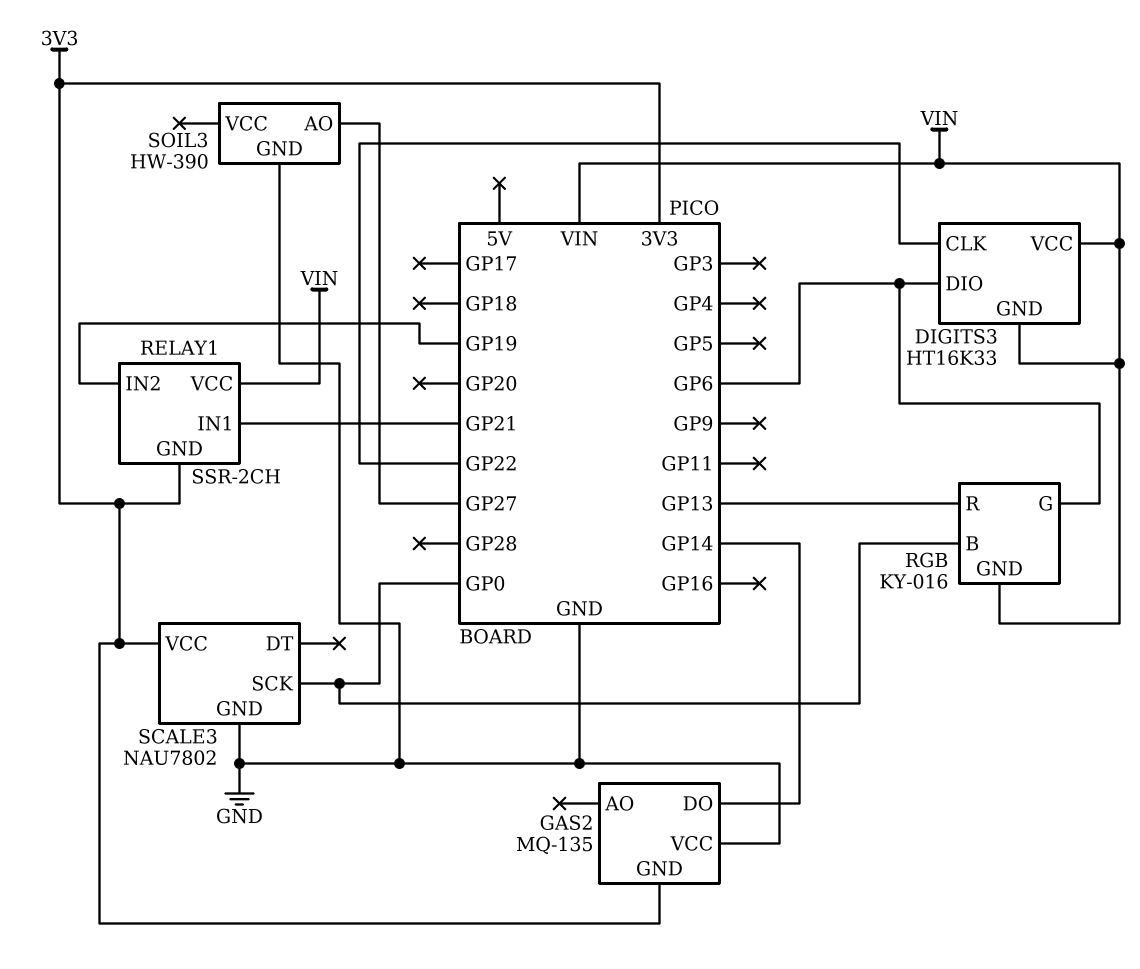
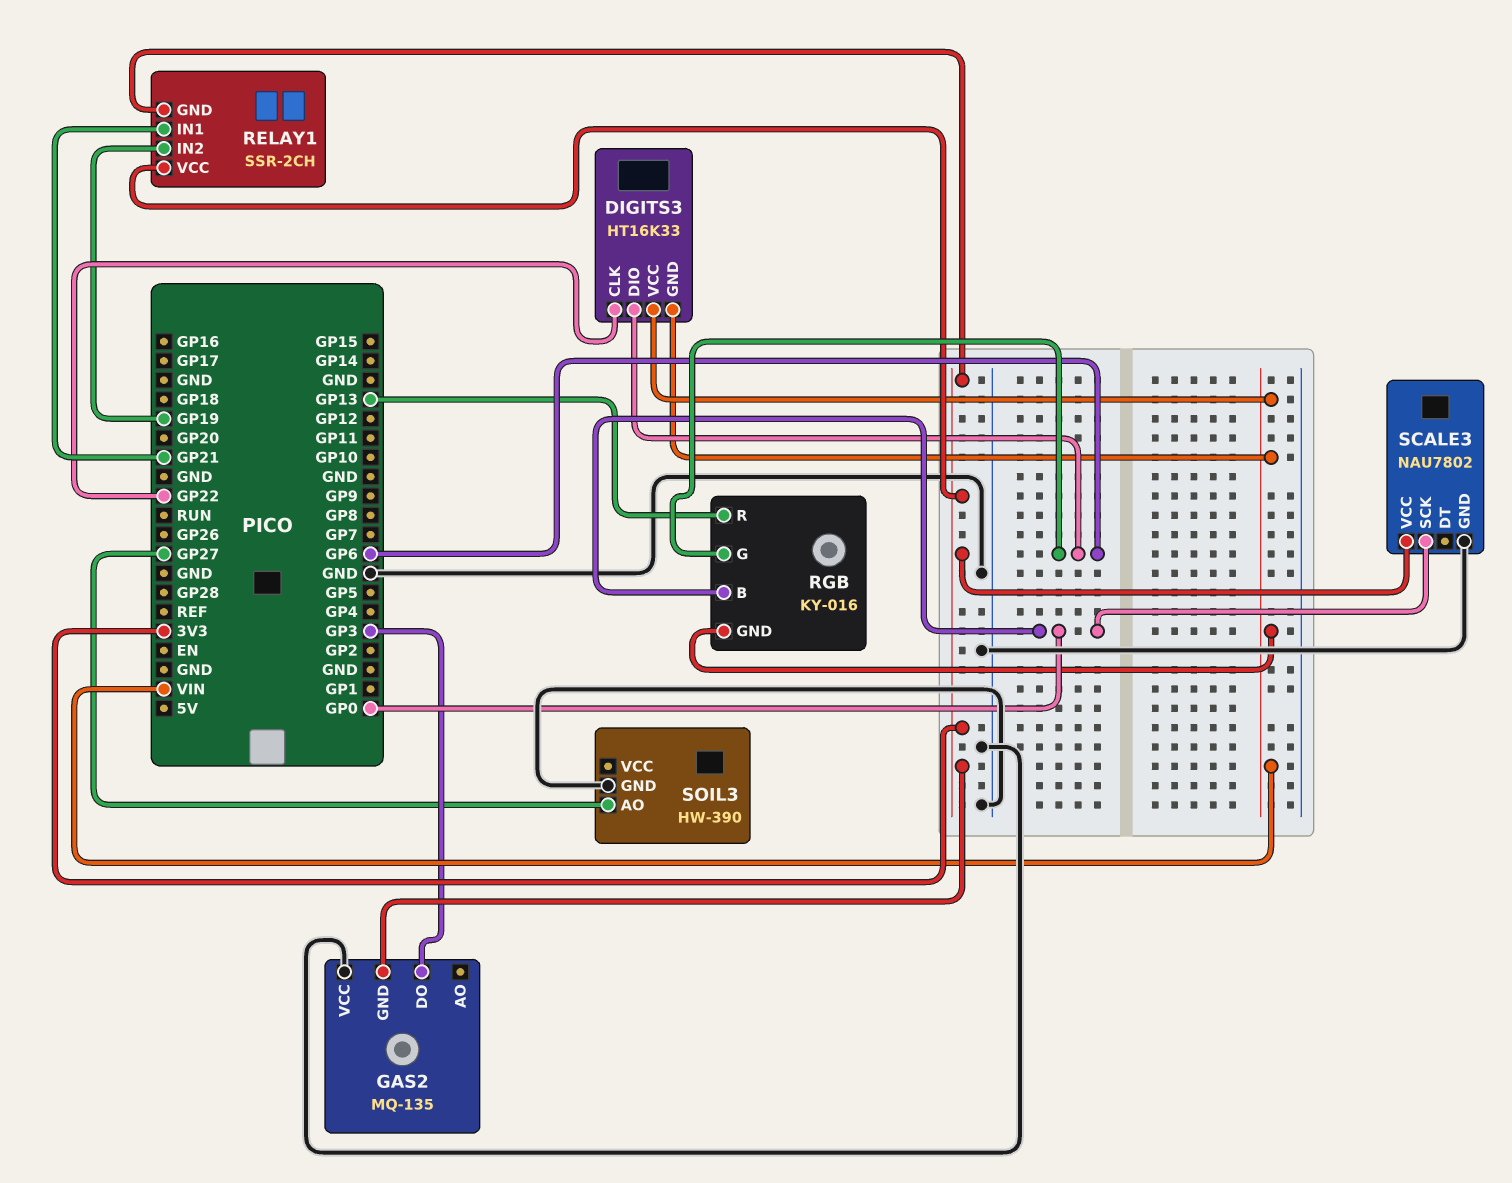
GAS2 pin DO: GP14 -> GP3
RELAY1 pin VCC: VIN -> 3V3

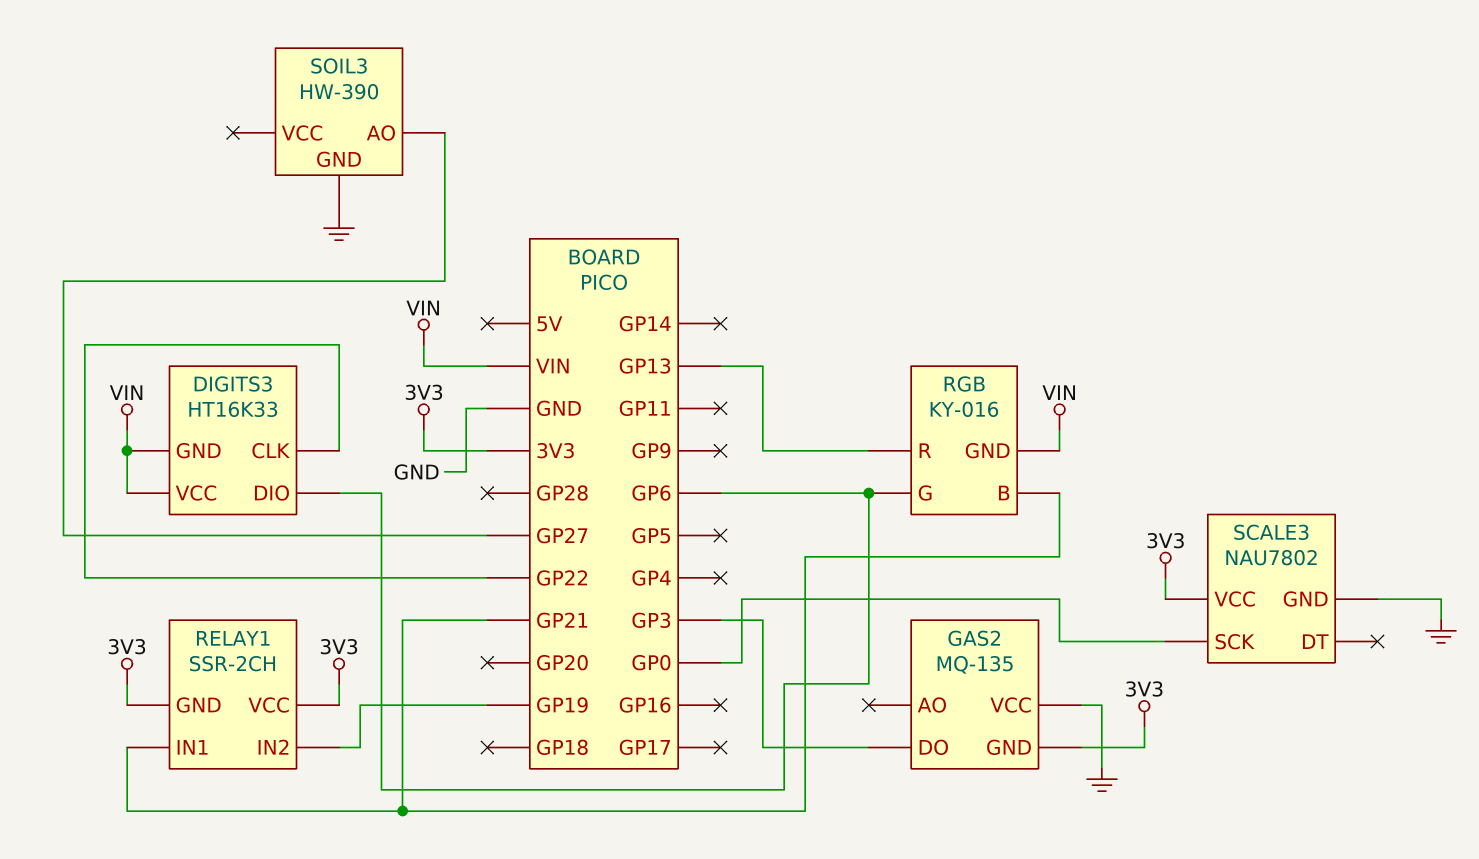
RGB pin B: GP0 -> GP21

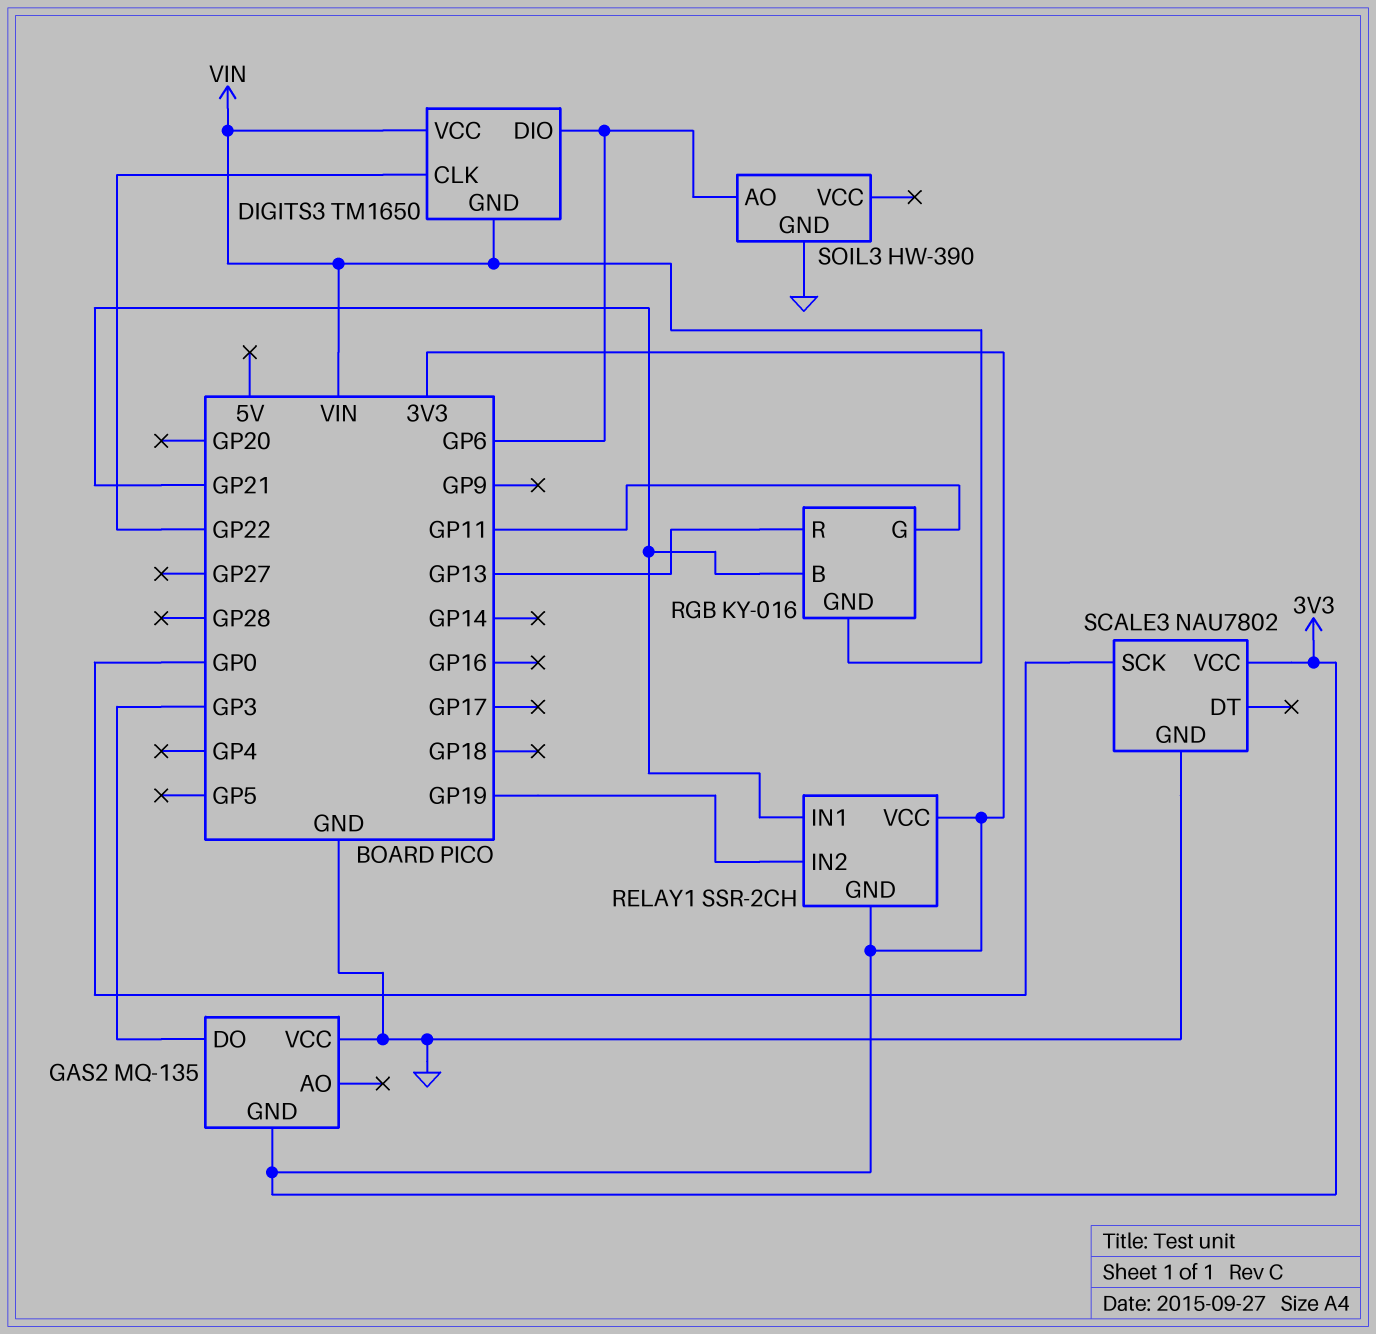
DIGITS3: HT16K33 -> TM1650
RGB pin G: GP6 -> GP11
SOIL3 pin AO: GP27 -> GP6

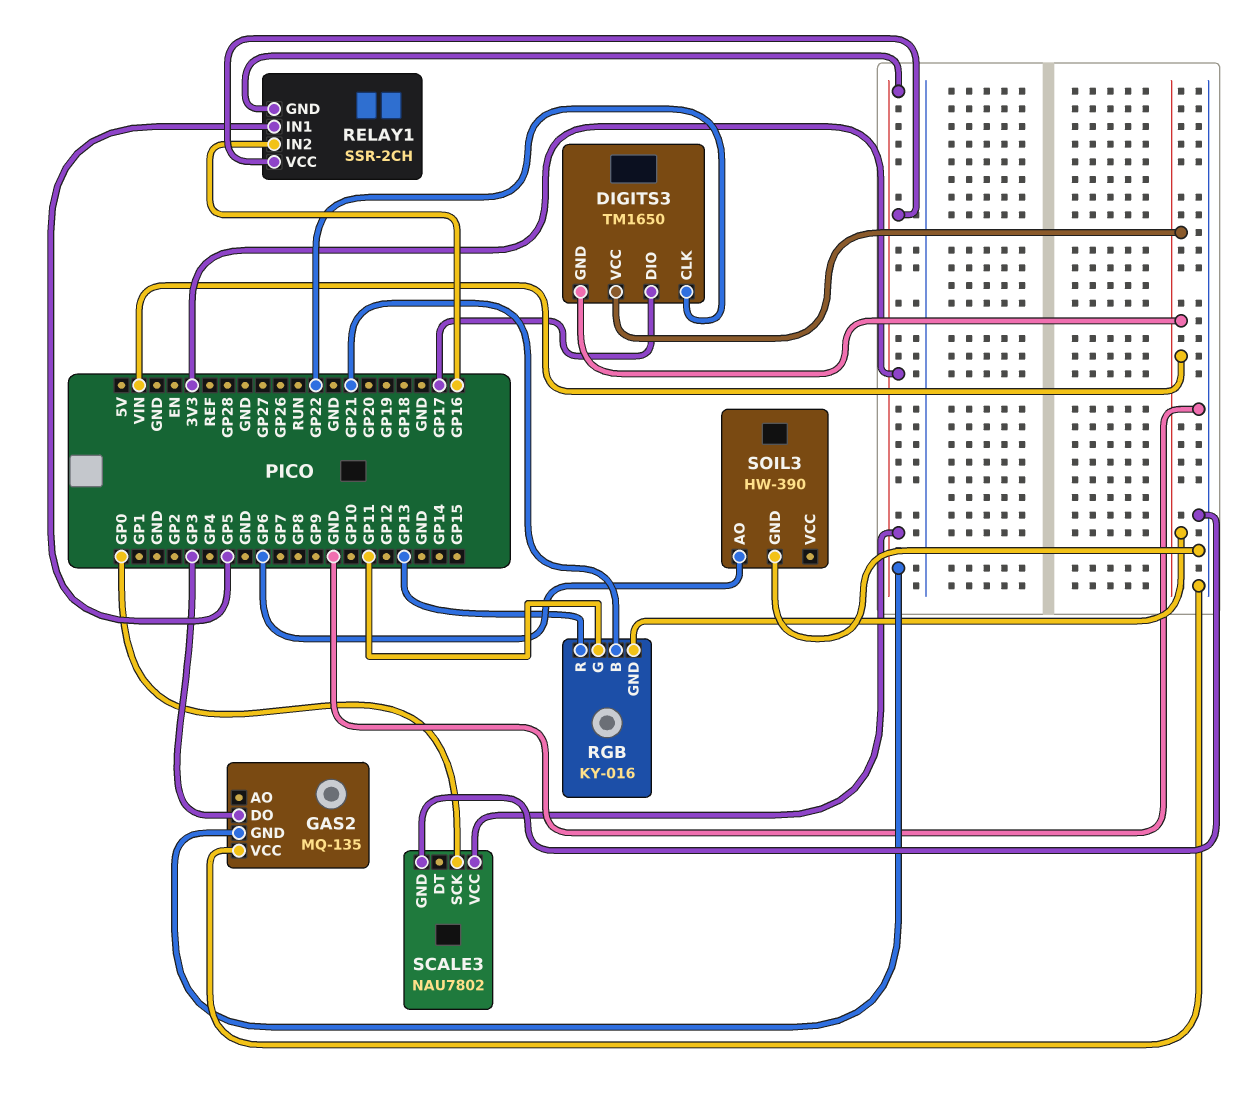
DIGITS3 pin DIO: GP6 -> GP17
RELAY1 pin IN1: GP21 -> GP5
RELAY1 pin IN2: GP19 -> GP16

